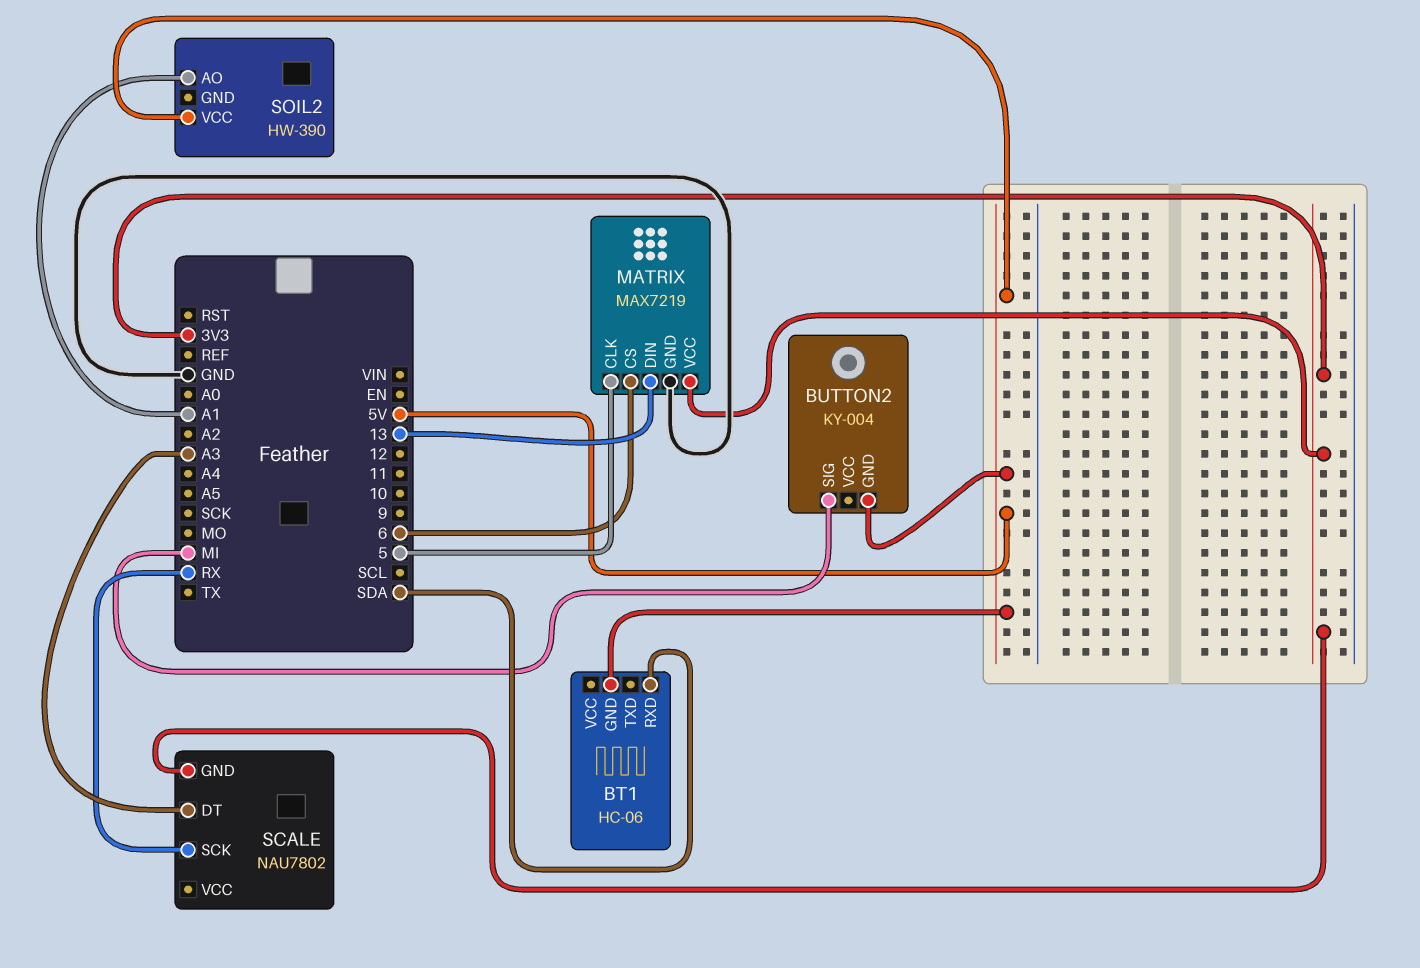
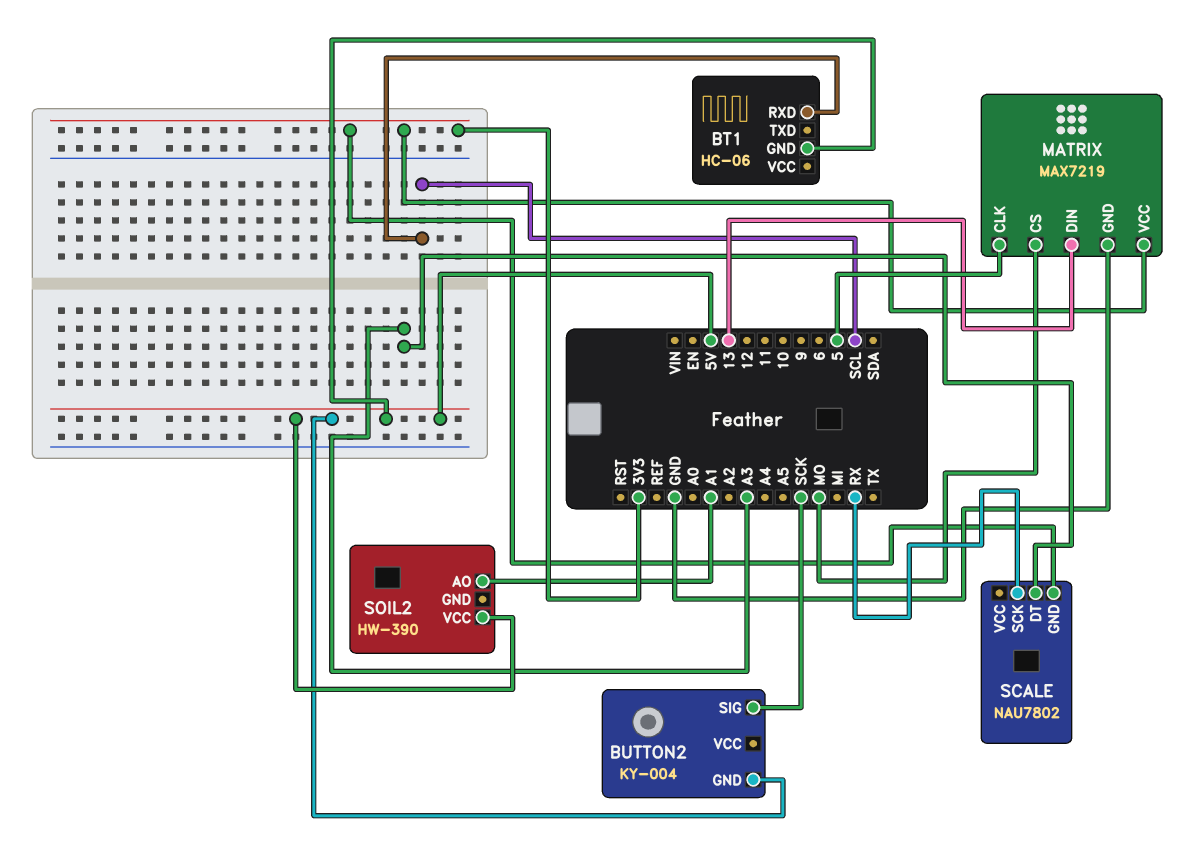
BT1 pin RXD: SDA -> SCL
BUTTON2 pin SIG: MI -> SCK
MATRIX pin CS: 6 -> MO

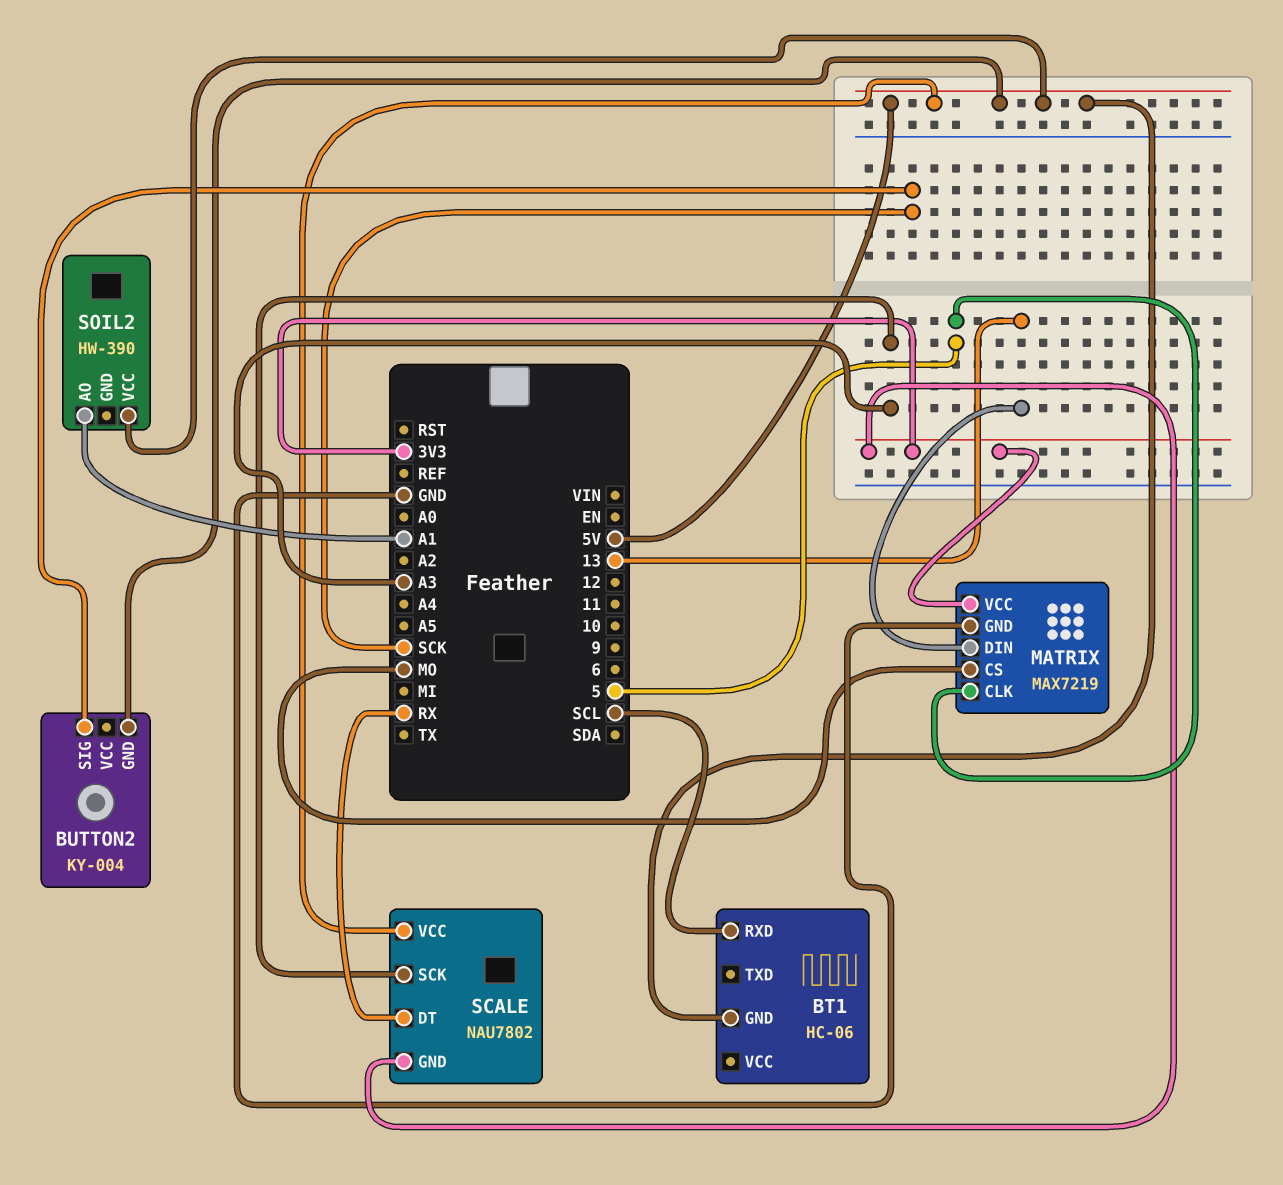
SCALE pin DT: A3 -> RX
SCALE pin SCK: RX -> A3
SCALE pin VCC: none -> 5V

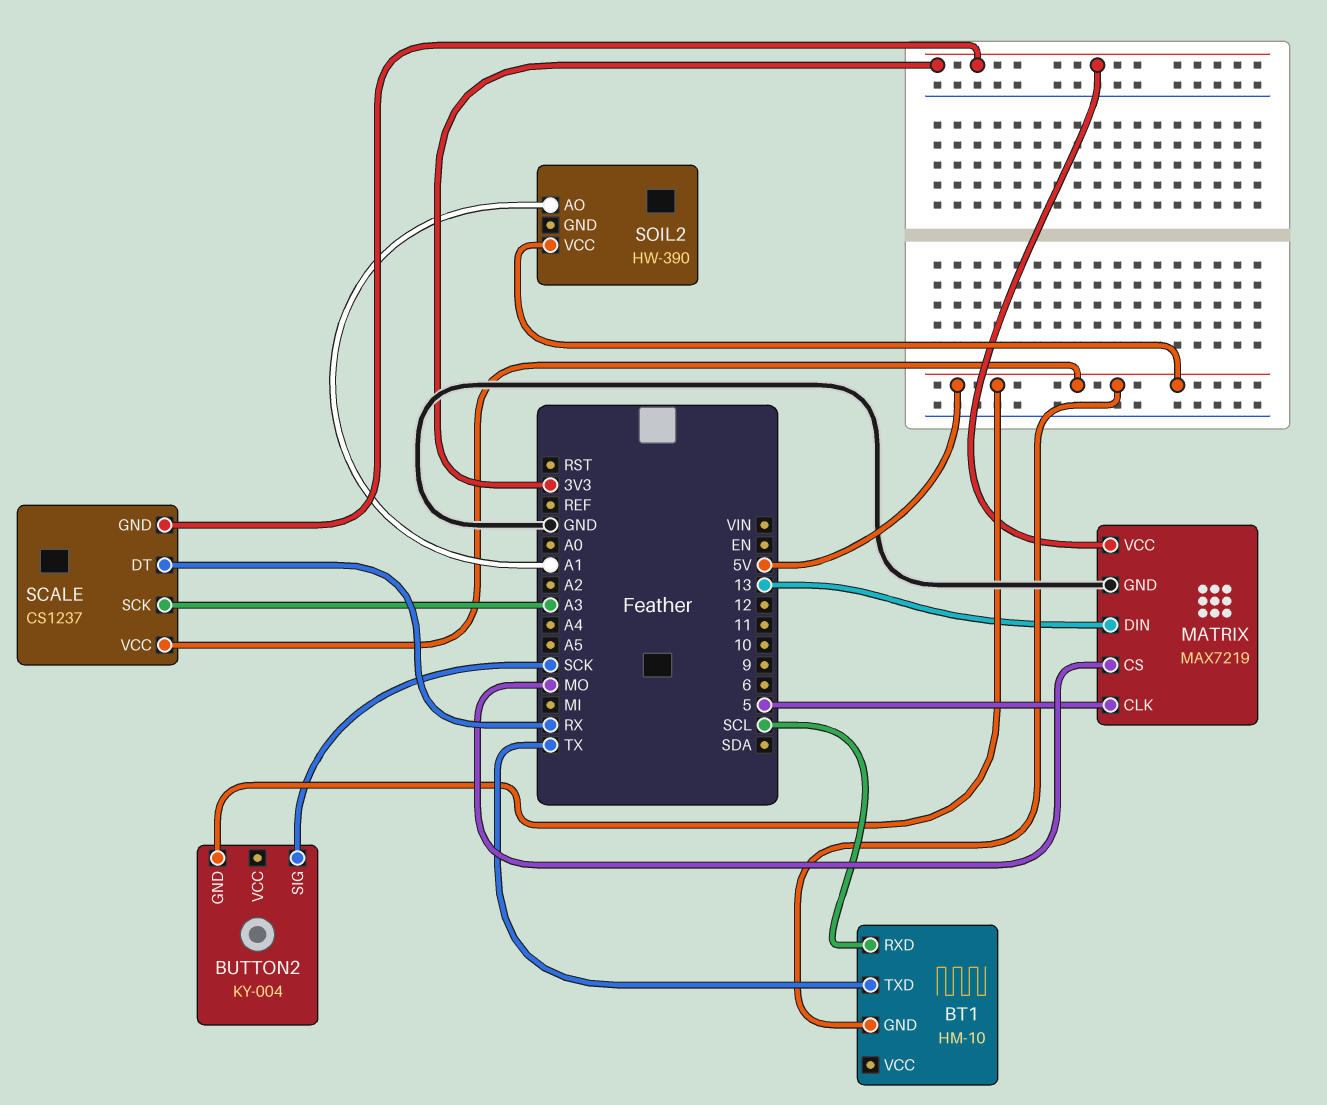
BT1: HC-06 -> HM-10
BT1 pin TXD: none -> TX
SCALE: NAU7802 -> CS1237

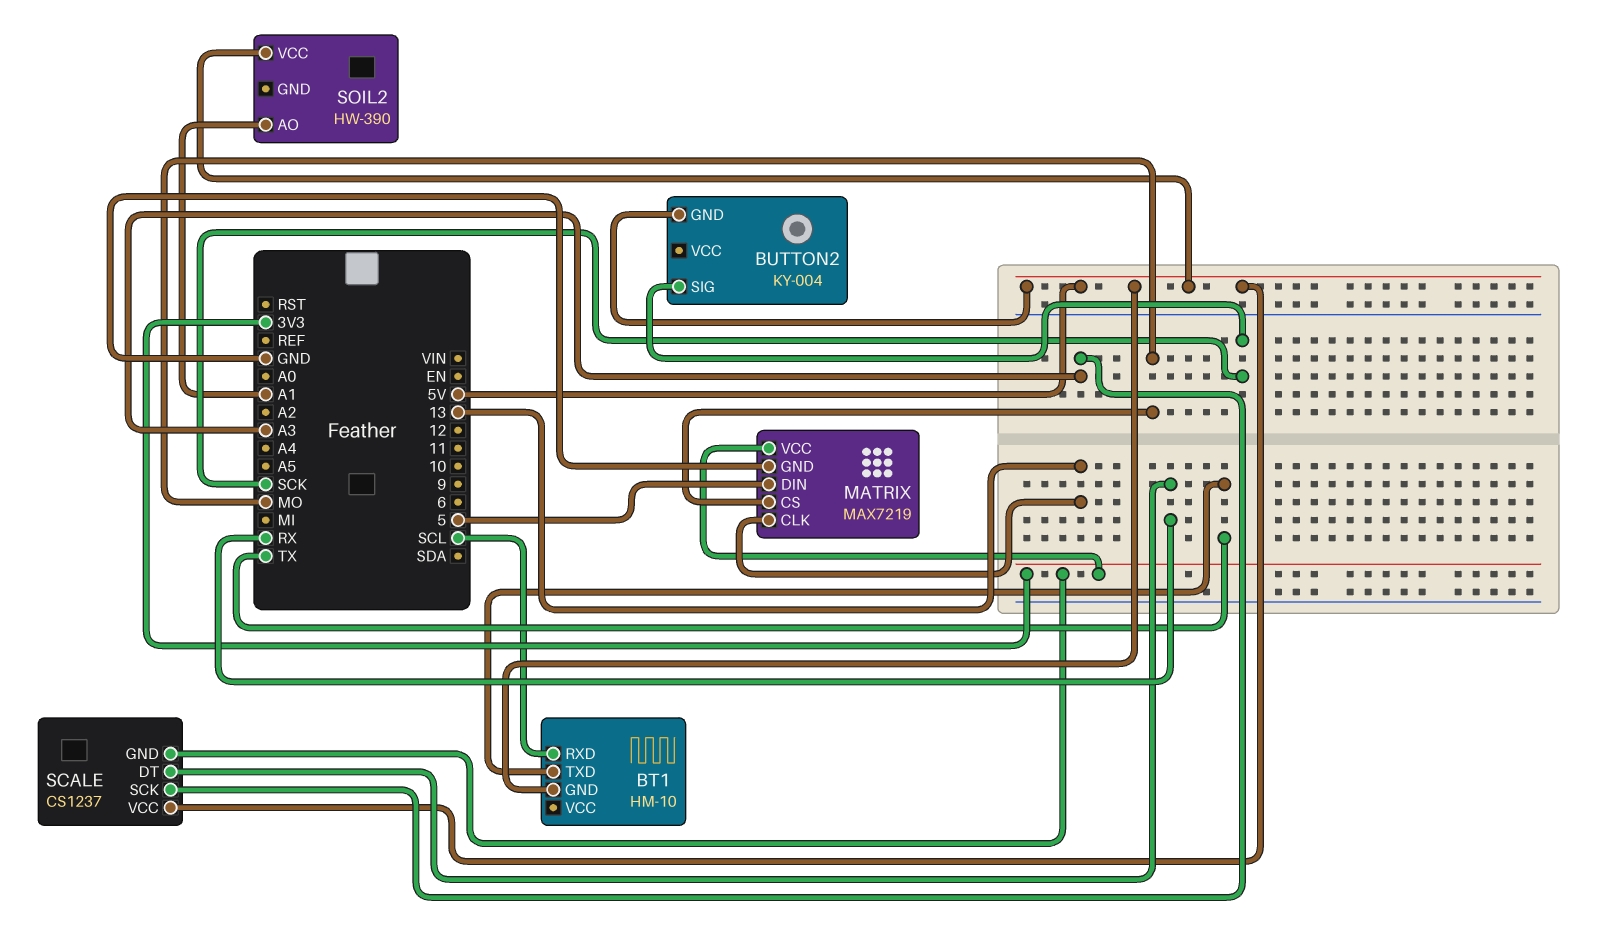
MATRIX pin CLK: 5 -> 13
MATRIX pin DIN: 13 -> 5

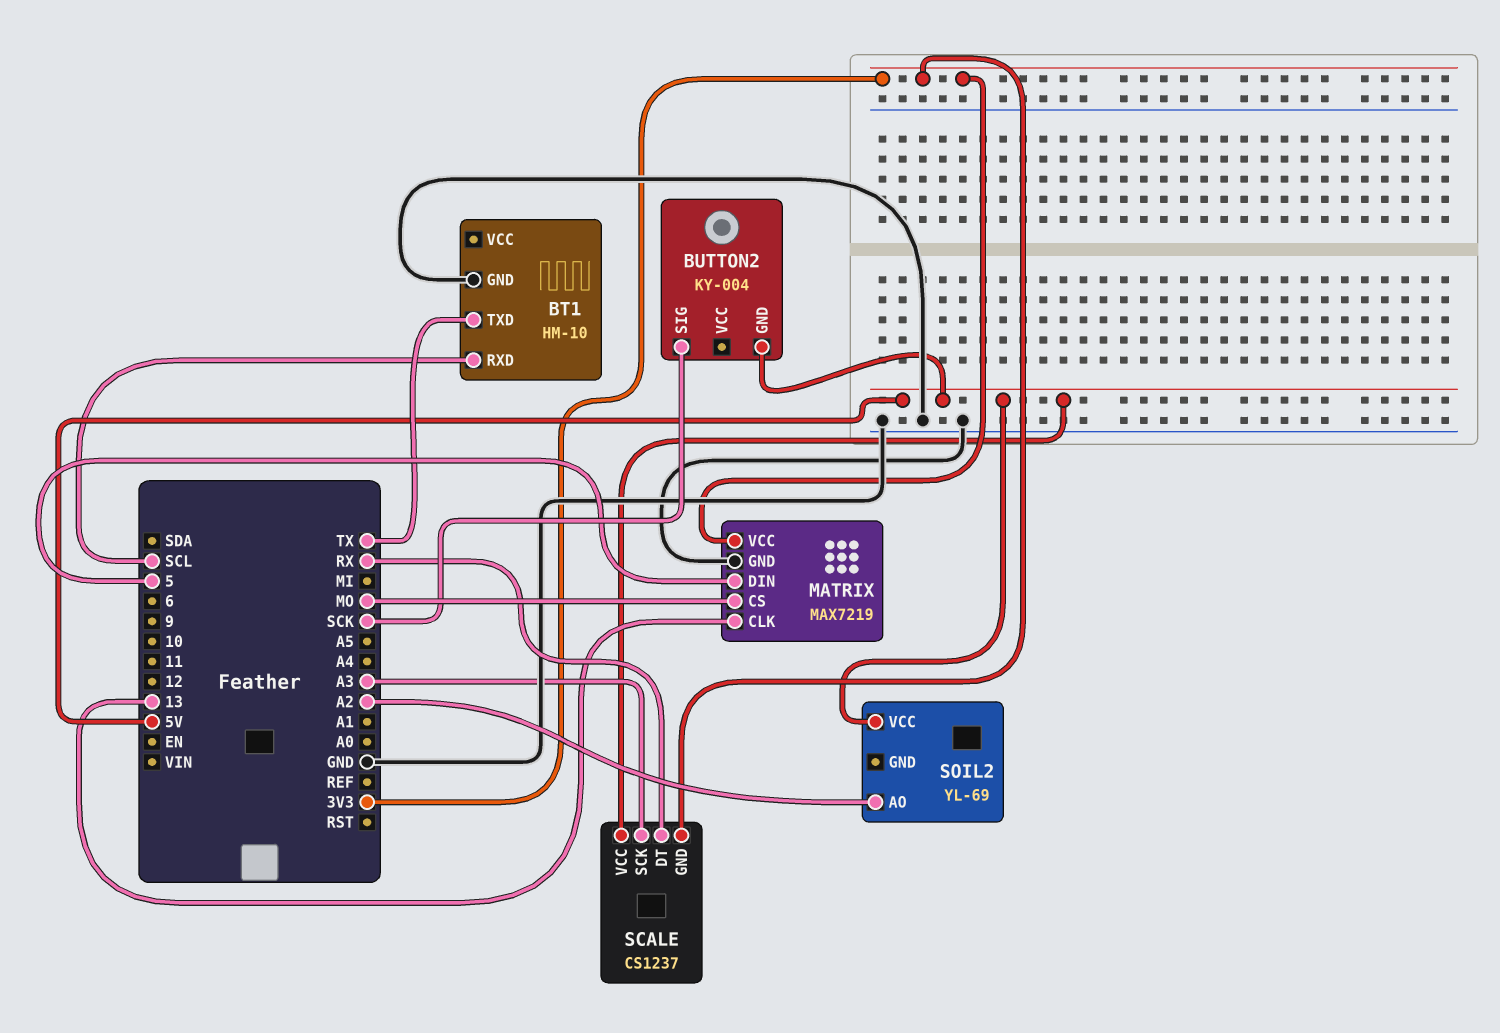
BT1 pin GND: 5V -> GND
SOIL2: HW-390 -> YL-69
SOIL2 pin AO: A1 -> A2

